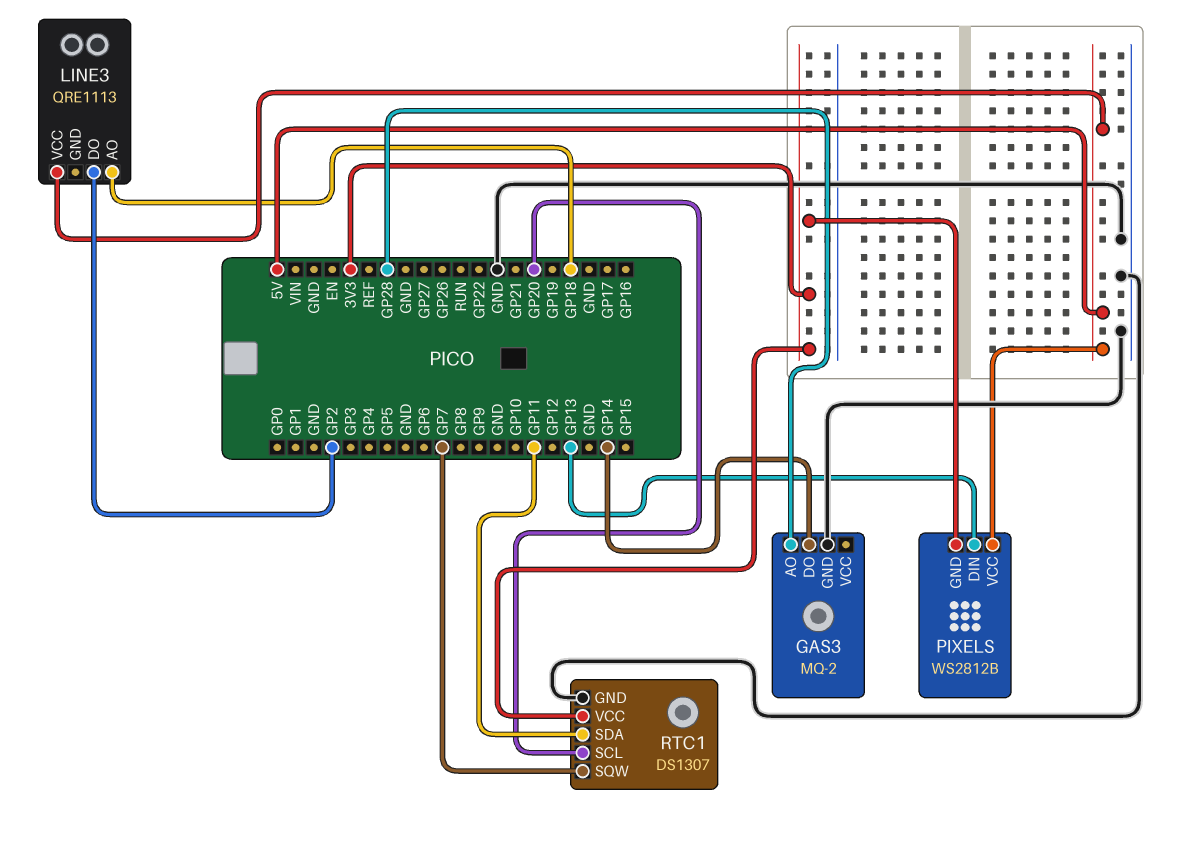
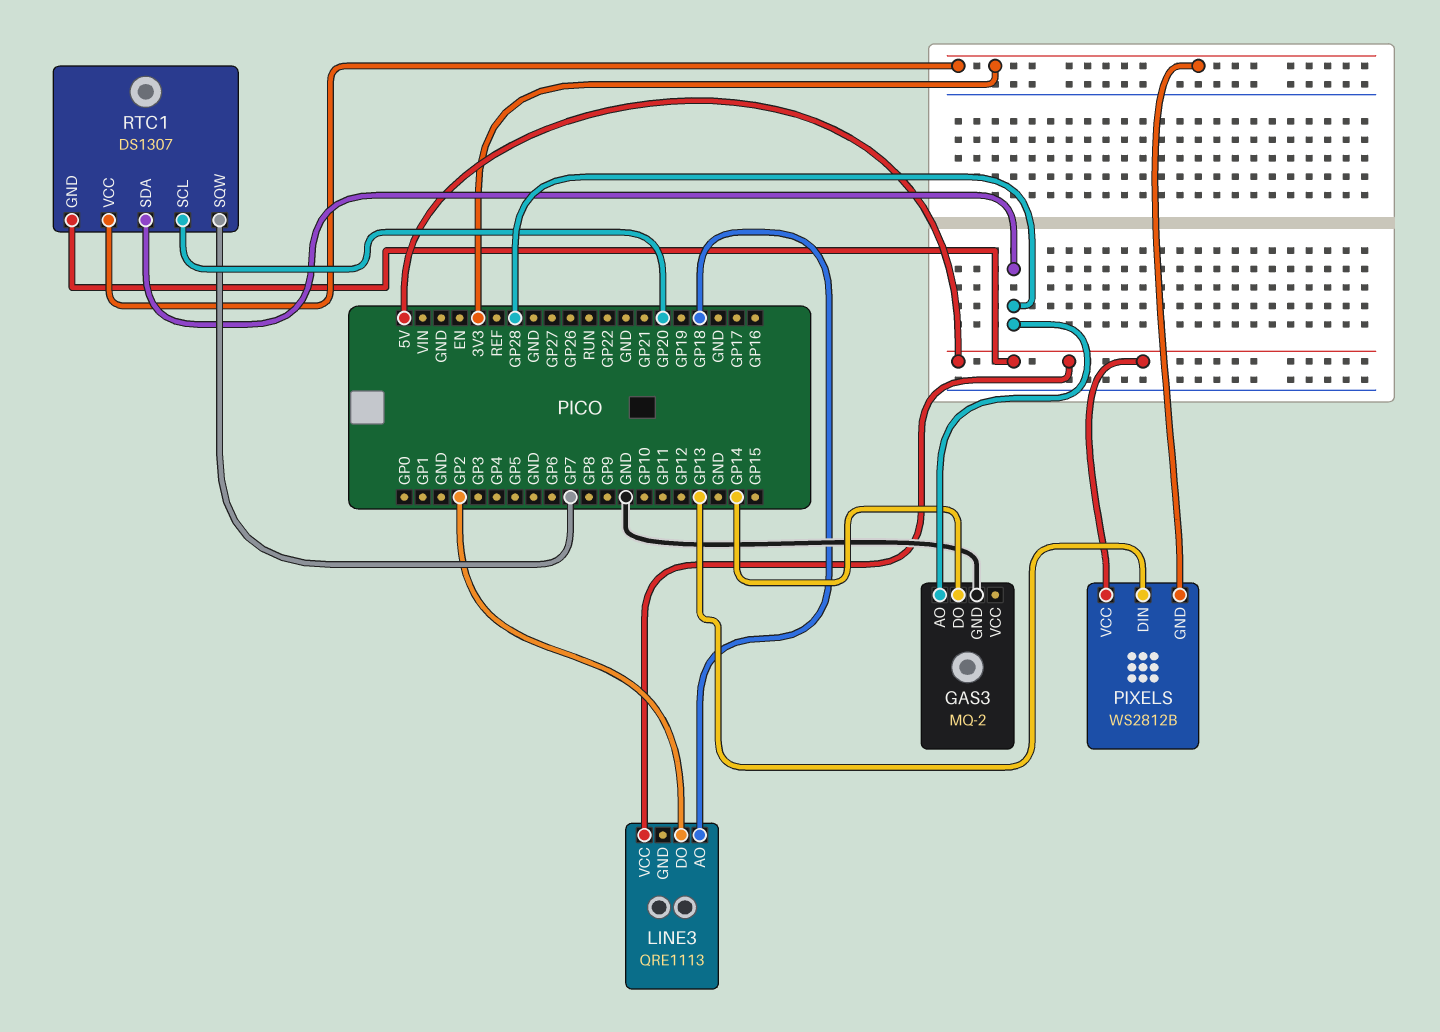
RTC1 pin GND: GND -> 5V
RTC1 pin SDA: GP11 -> GP28

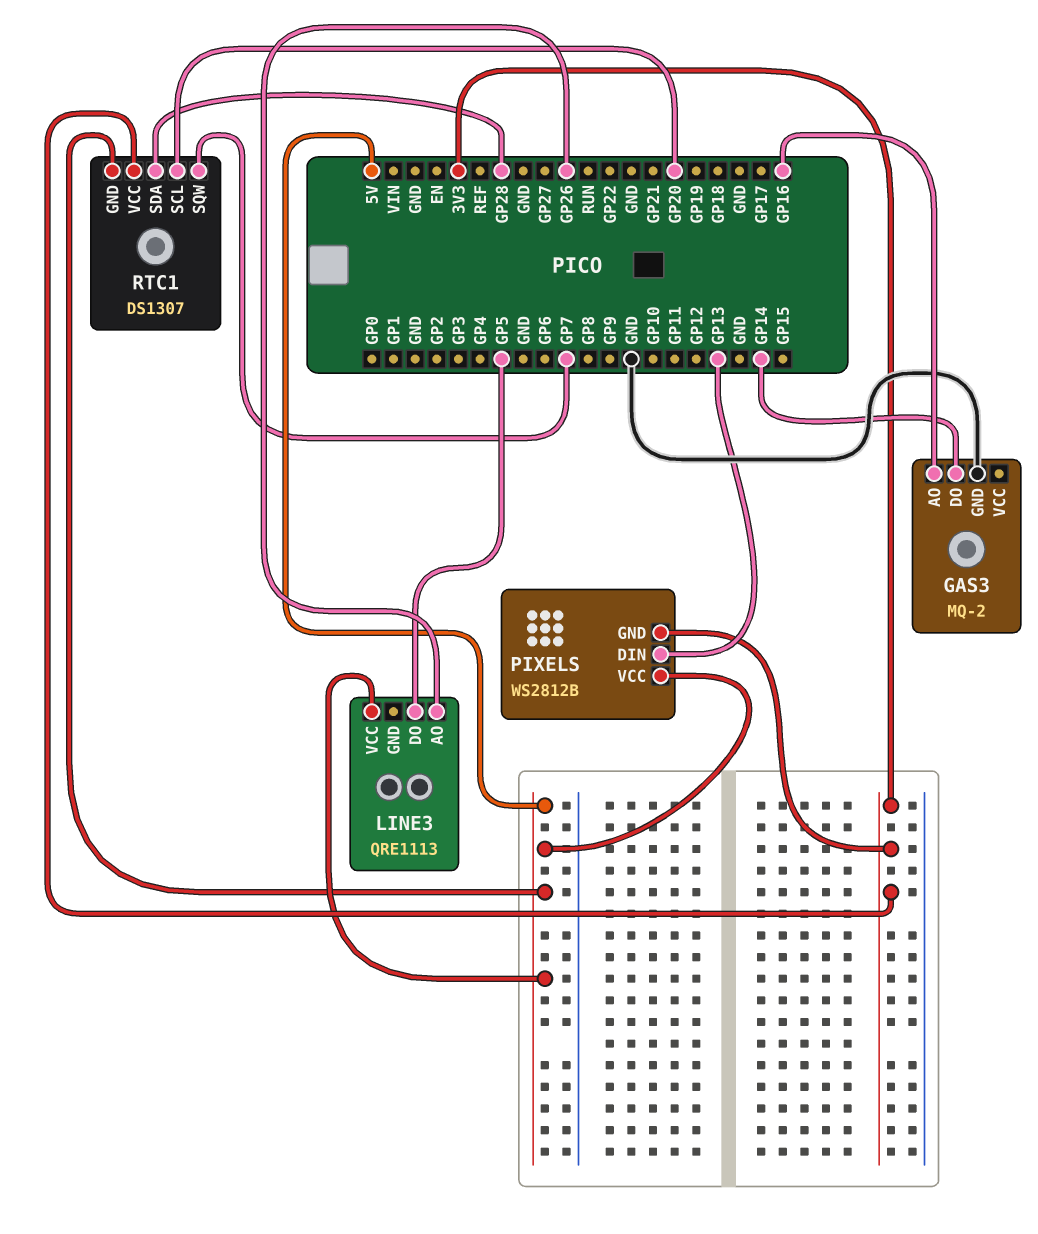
GAS3 pin AO: GP28 -> GP16
LINE3 pin AO: GP18 -> GP26
LINE3 pin DO: GP2 -> GP5

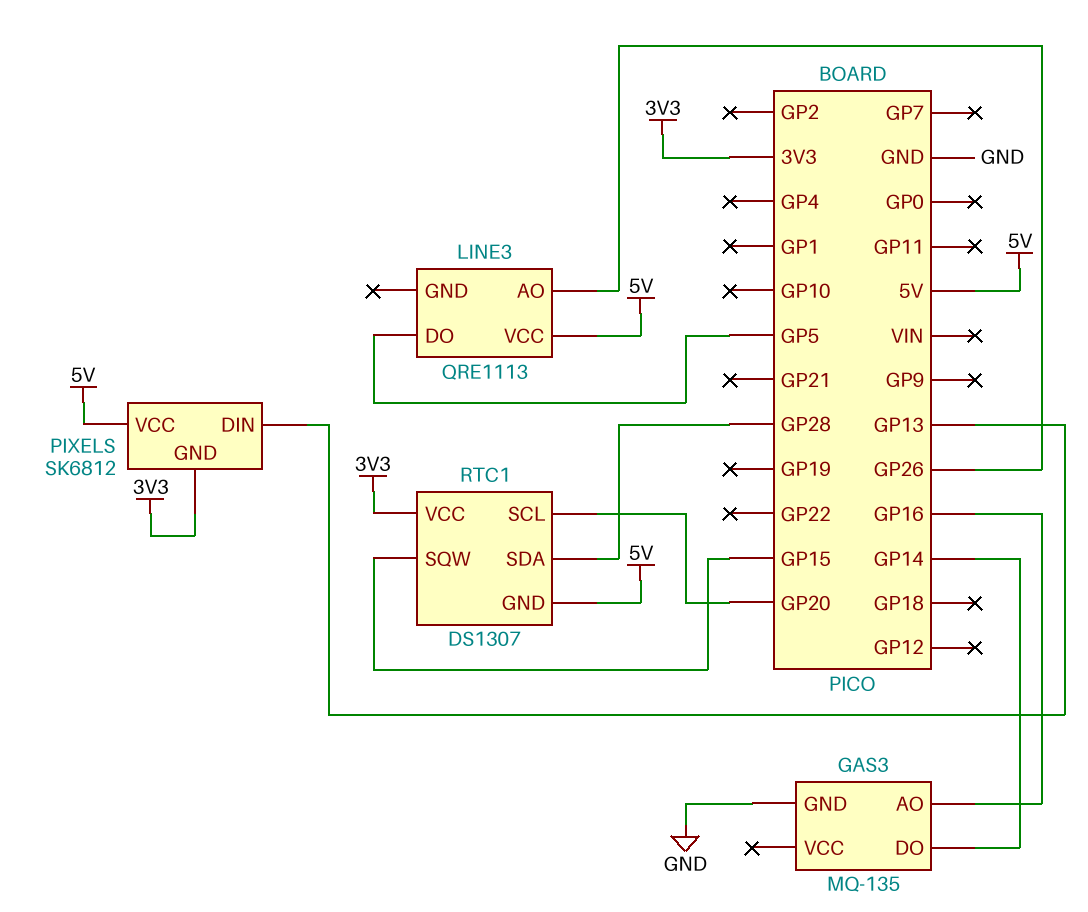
GAS3: MQ-2 -> MQ-135
PIXELS: WS2812B -> SK6812
RTC1 pin SQW: GP7 -> GP15

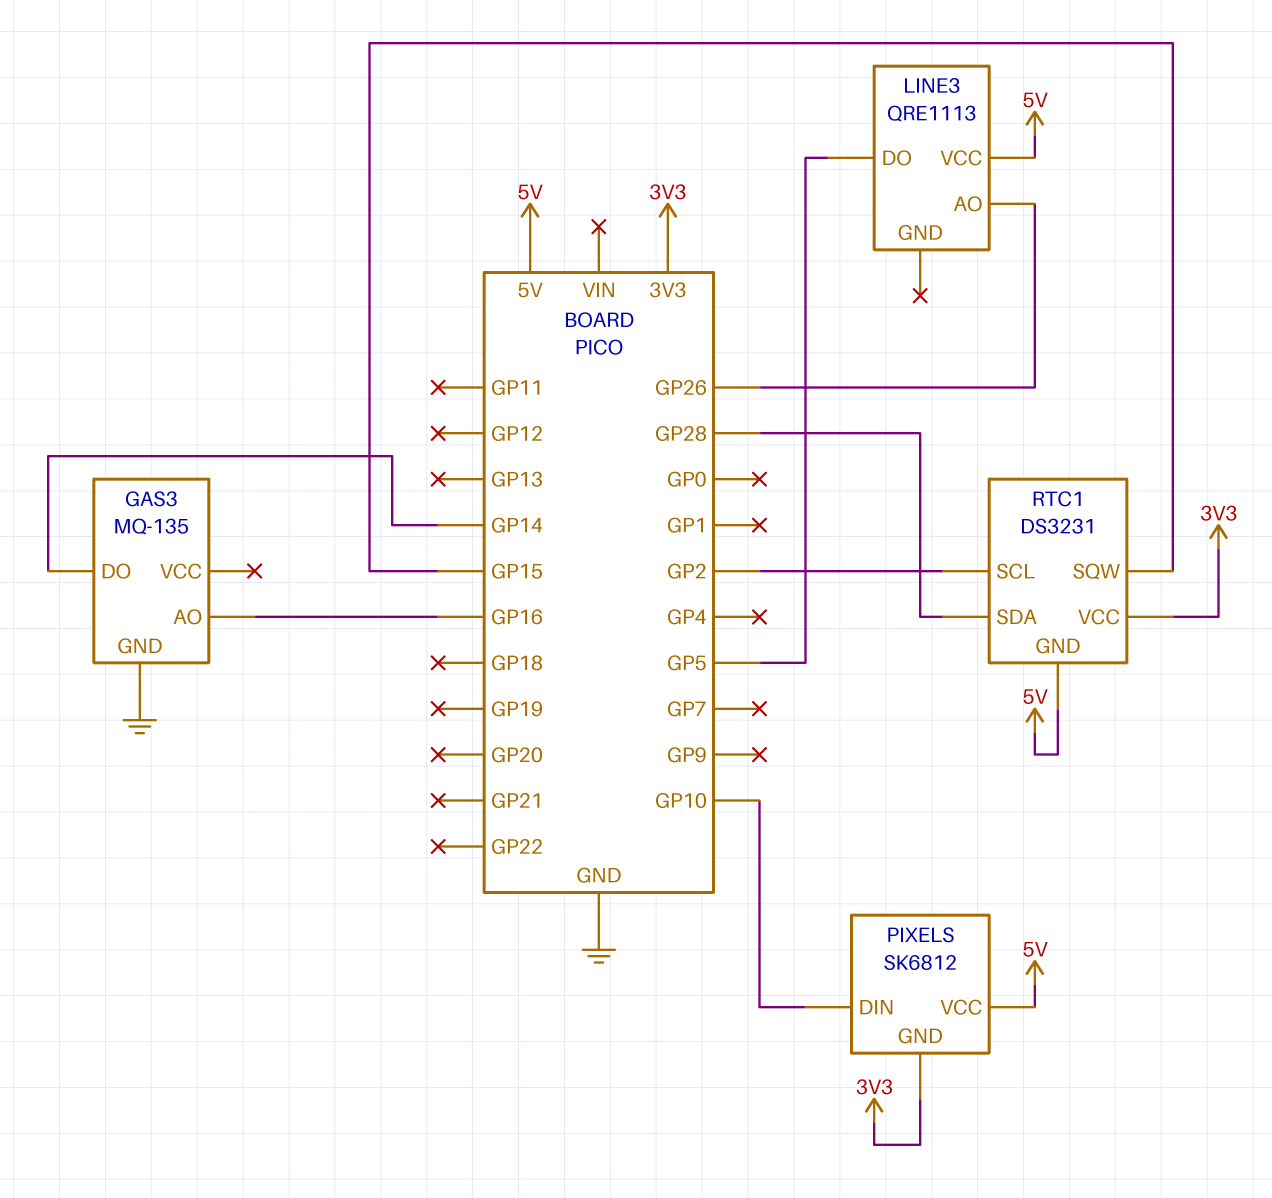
PIXELS pin DIN: GP13 -> GP10
RTC1: DS1307 -> DS3231
RTC1 pin SCL: GP20 -> GP2

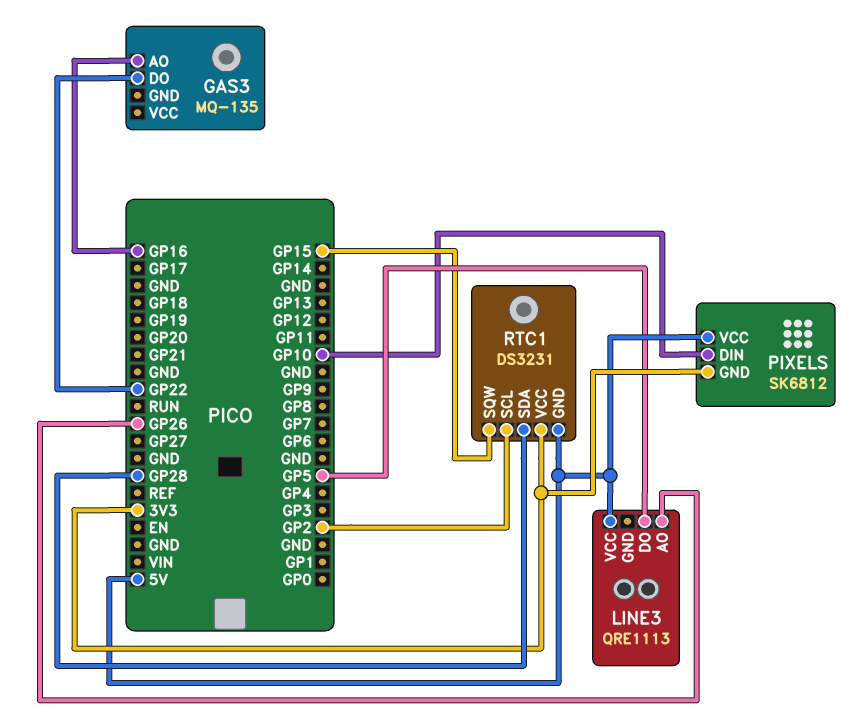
GAS3 pin DO: GP14 -> GP22
GAS3 pin GND: GND -> none

